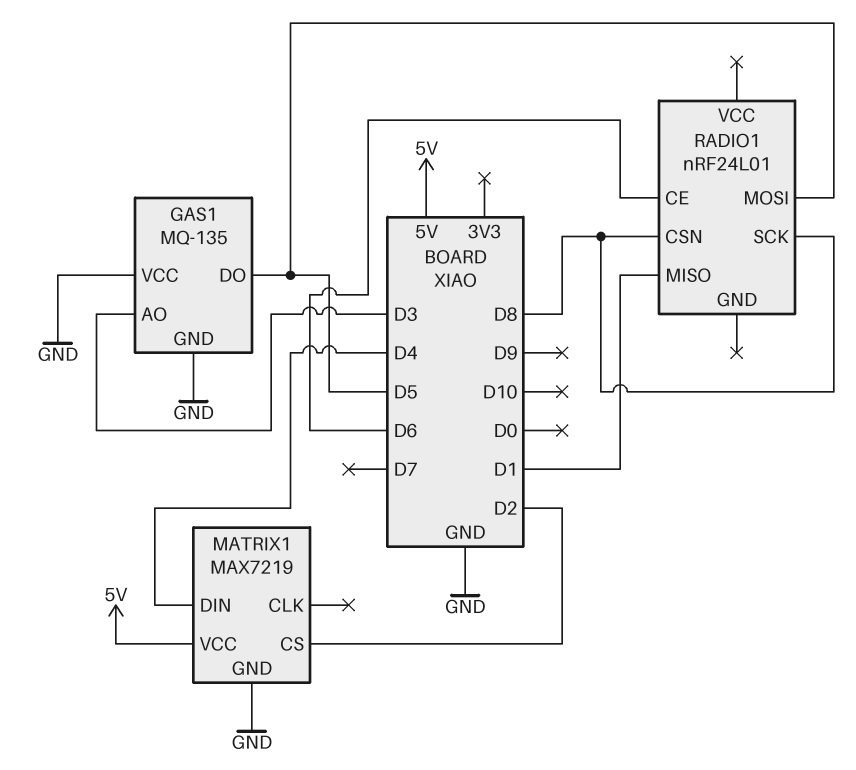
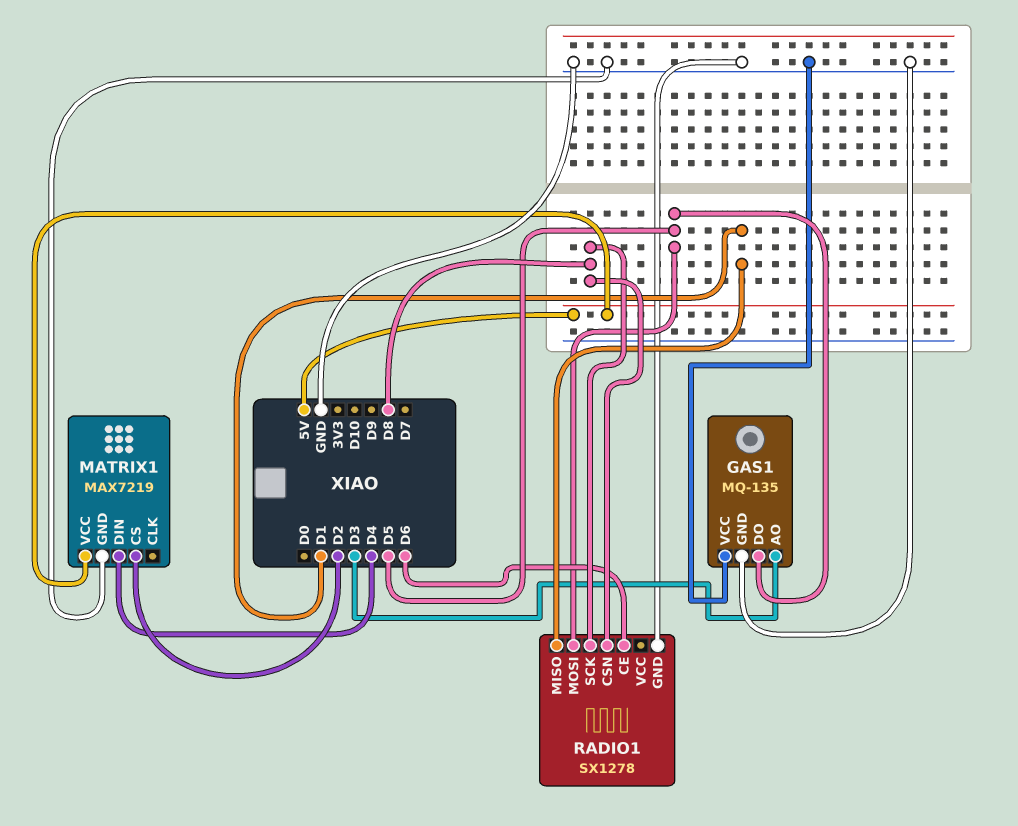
RADIO1: nRF24L01 -> SX1278
RADIO1 pin GND: none -> GND

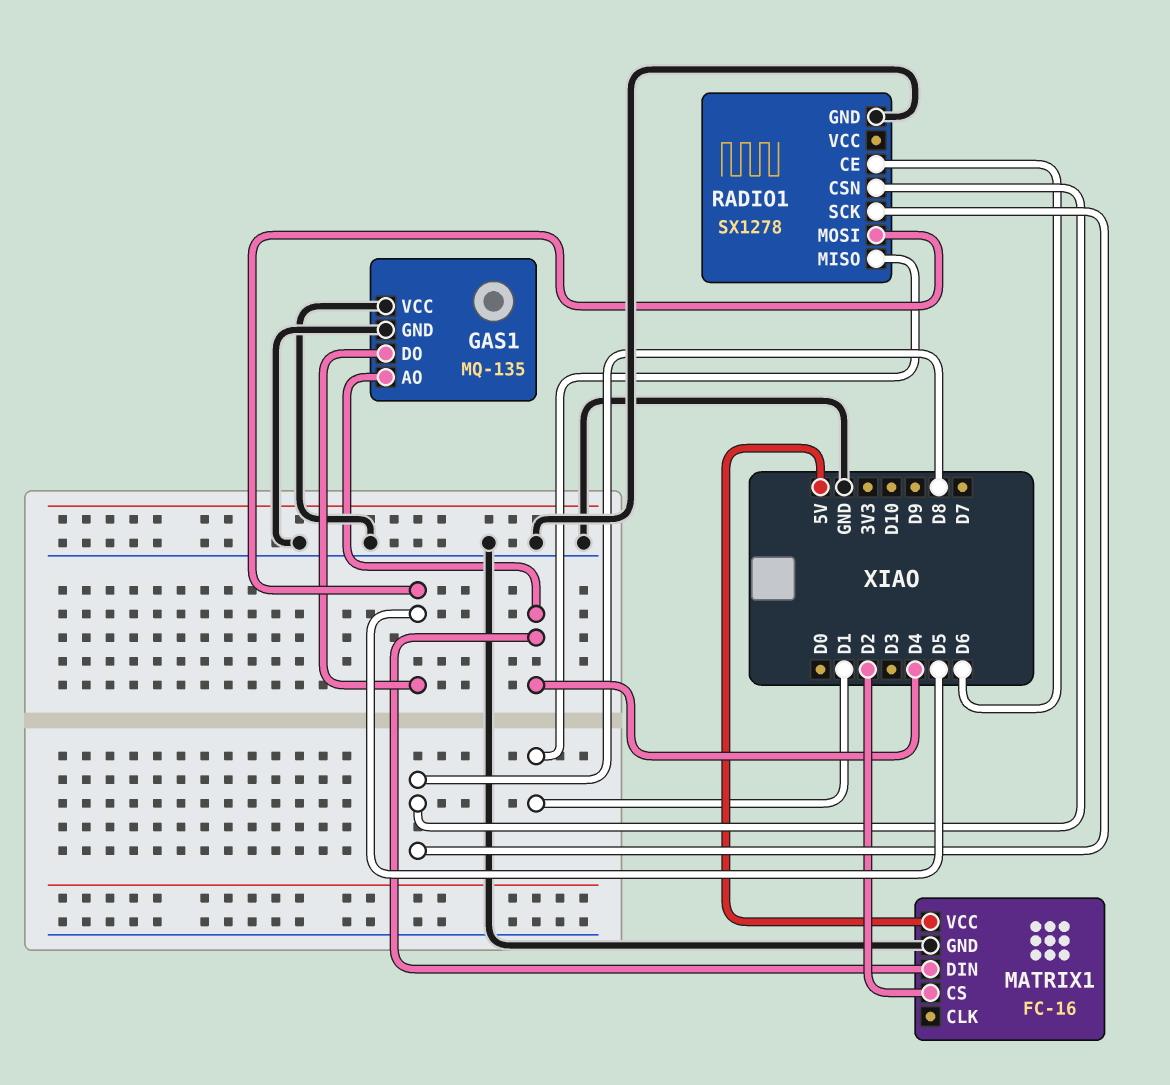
GAS1 pin AO: D3 -> D4
MATRIX1: MAX7219 -> FC-16

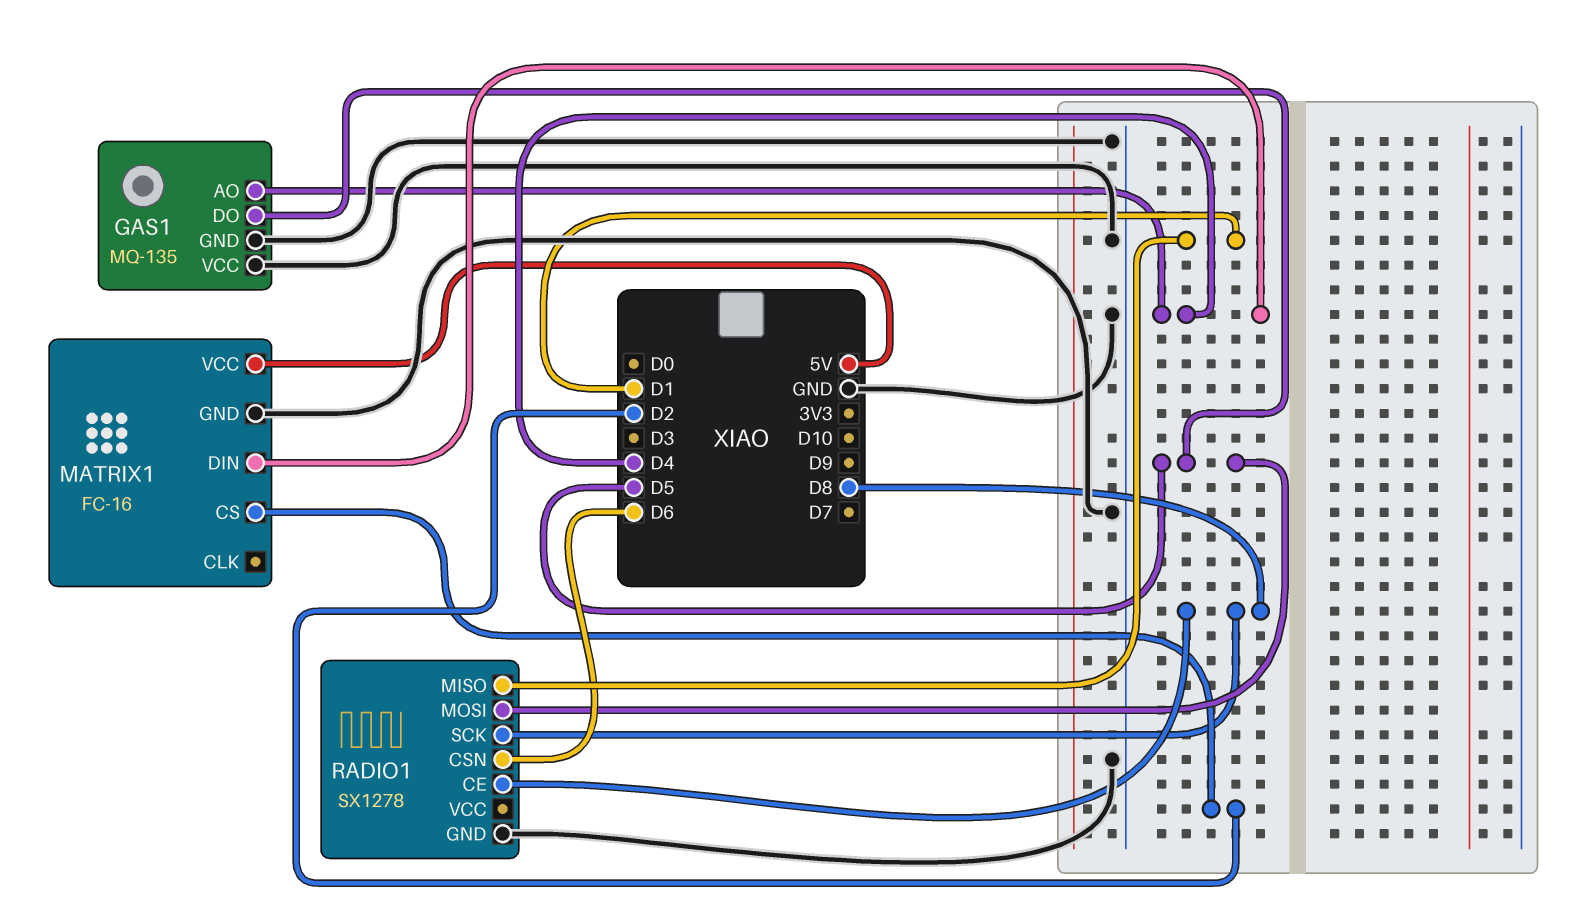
RADIO1 pin CE: D6 -> D8
RADIO1 pin CSN: D8 -> D6

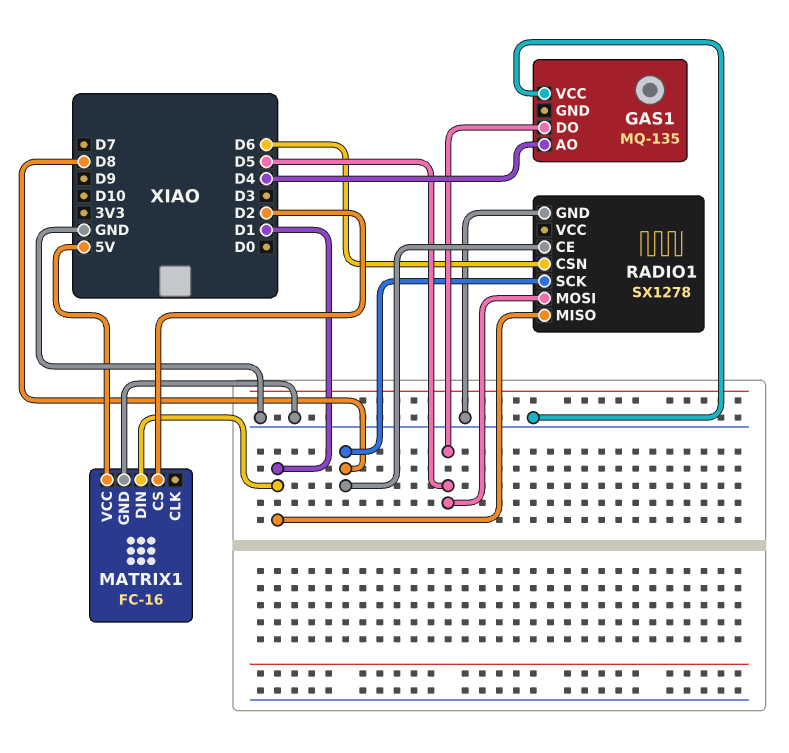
GAS1 pin GND: GND -> none
MATRIX1 pin DIN: D4 -> D1

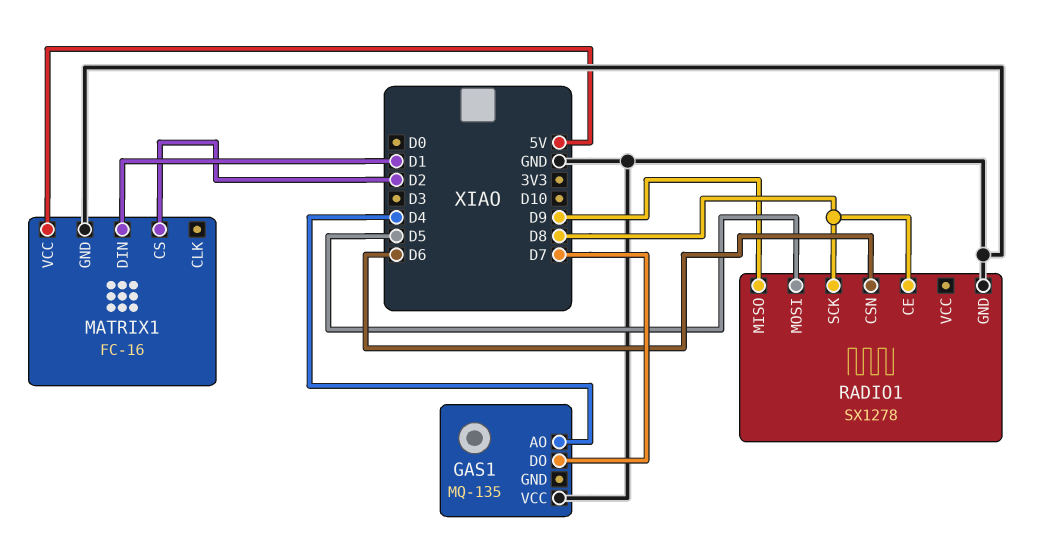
GAS1 pin DO: D5 -> D7
RADIO1 pin MISO: D1 -> D9

